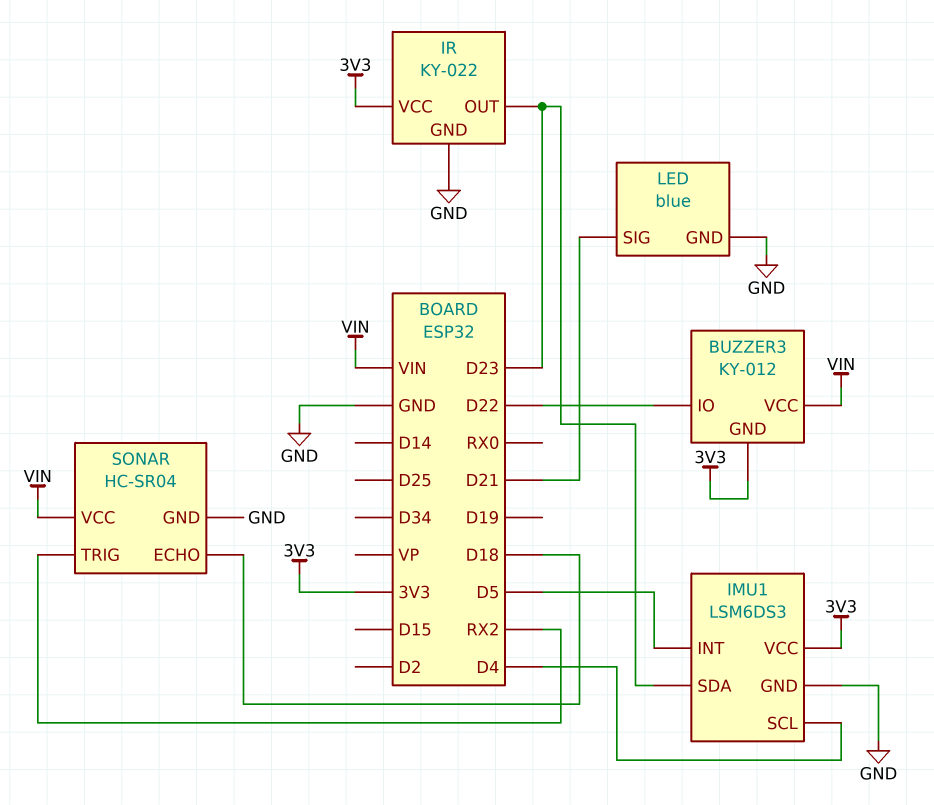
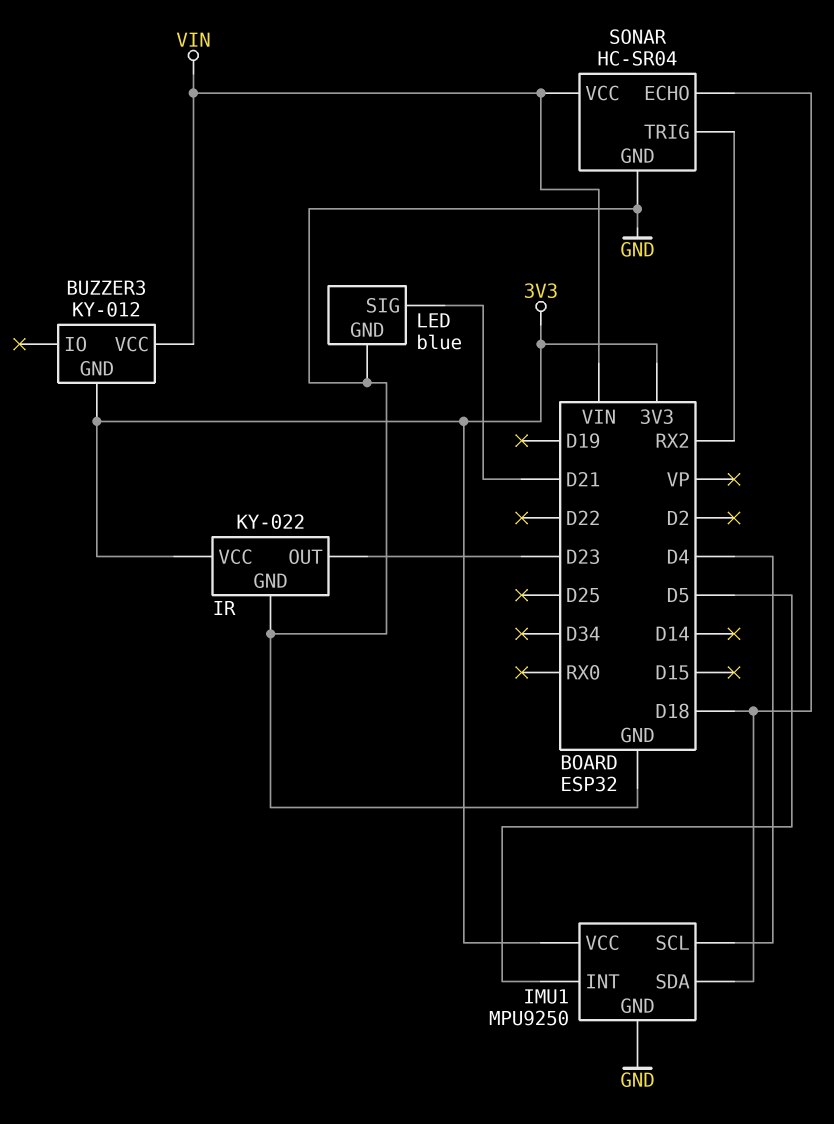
BUZZER3 pin IO: D22 -> none
IMU1: LSM6DS3 -> MPU9250
IMU1 pin SDA: D23 -> D18

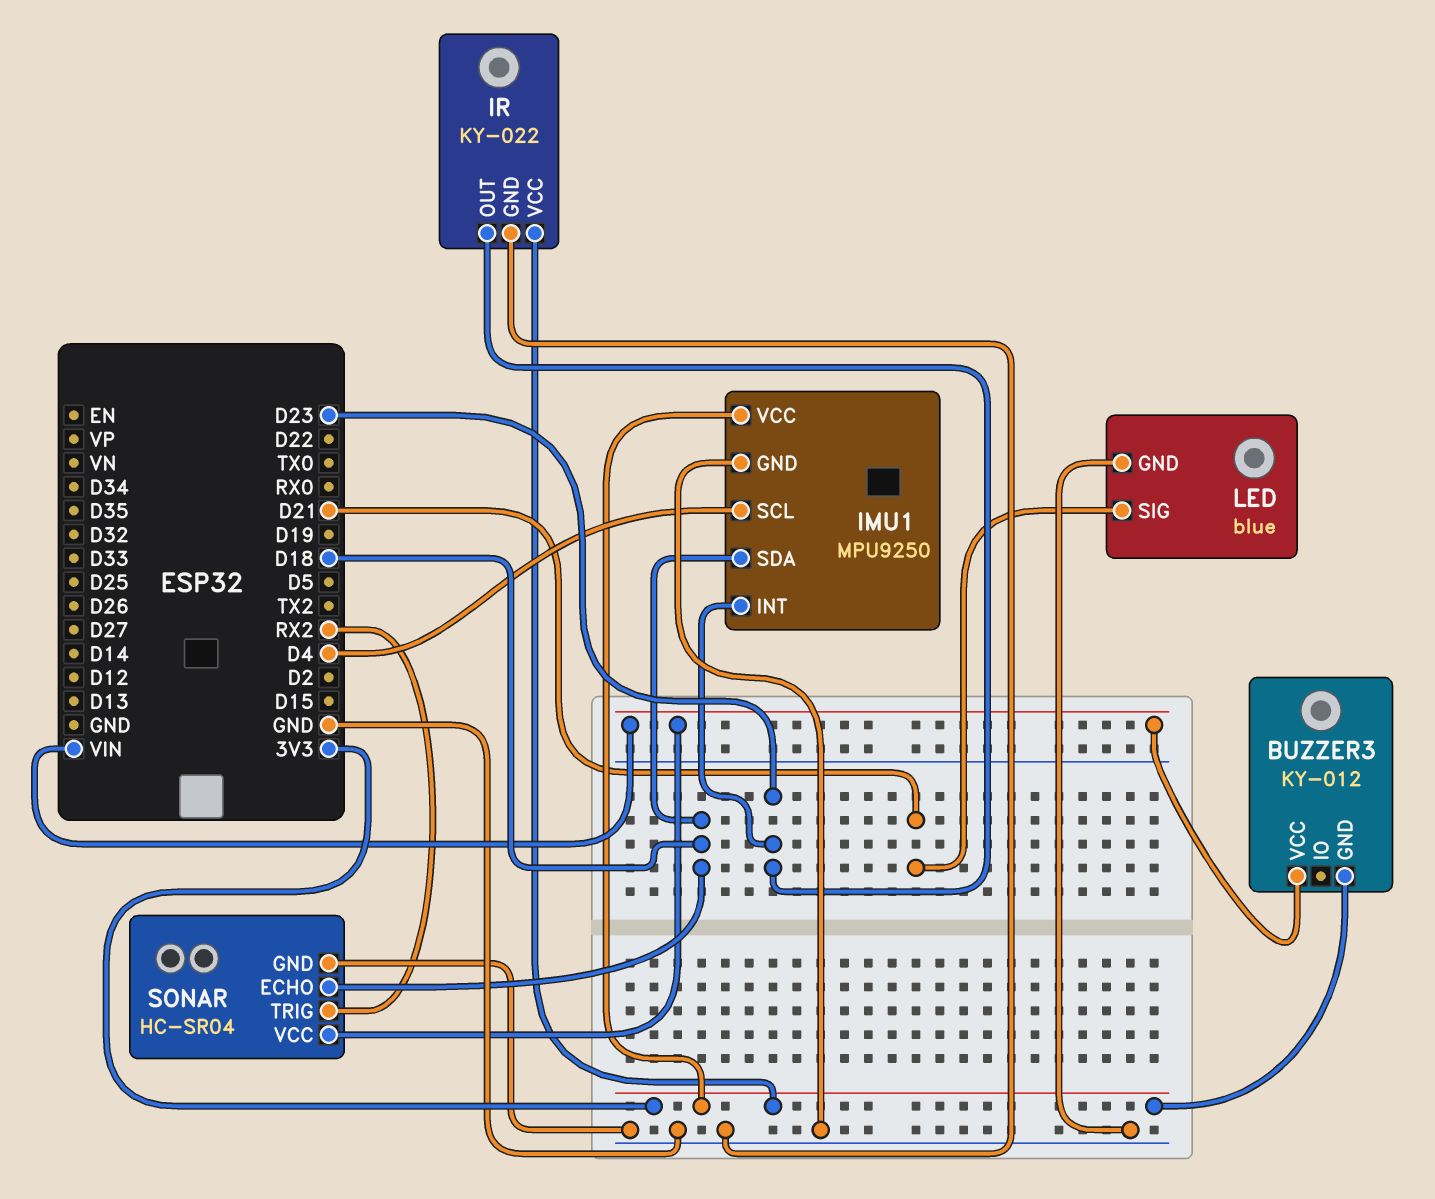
IMU1 pin INT: D5 -> D23

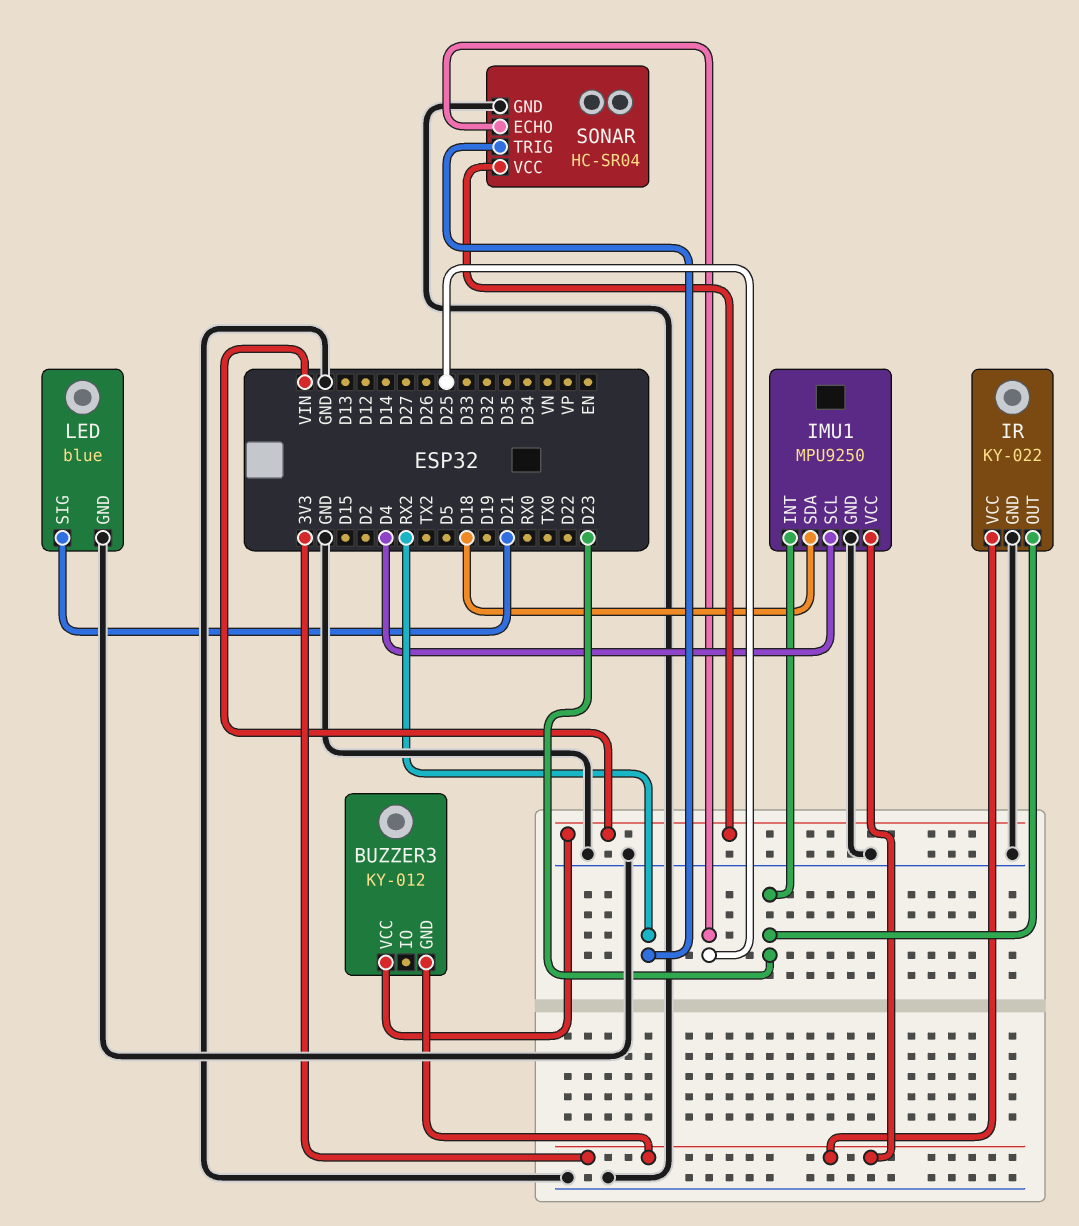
SONAR pin ECHO: D18 -> D25

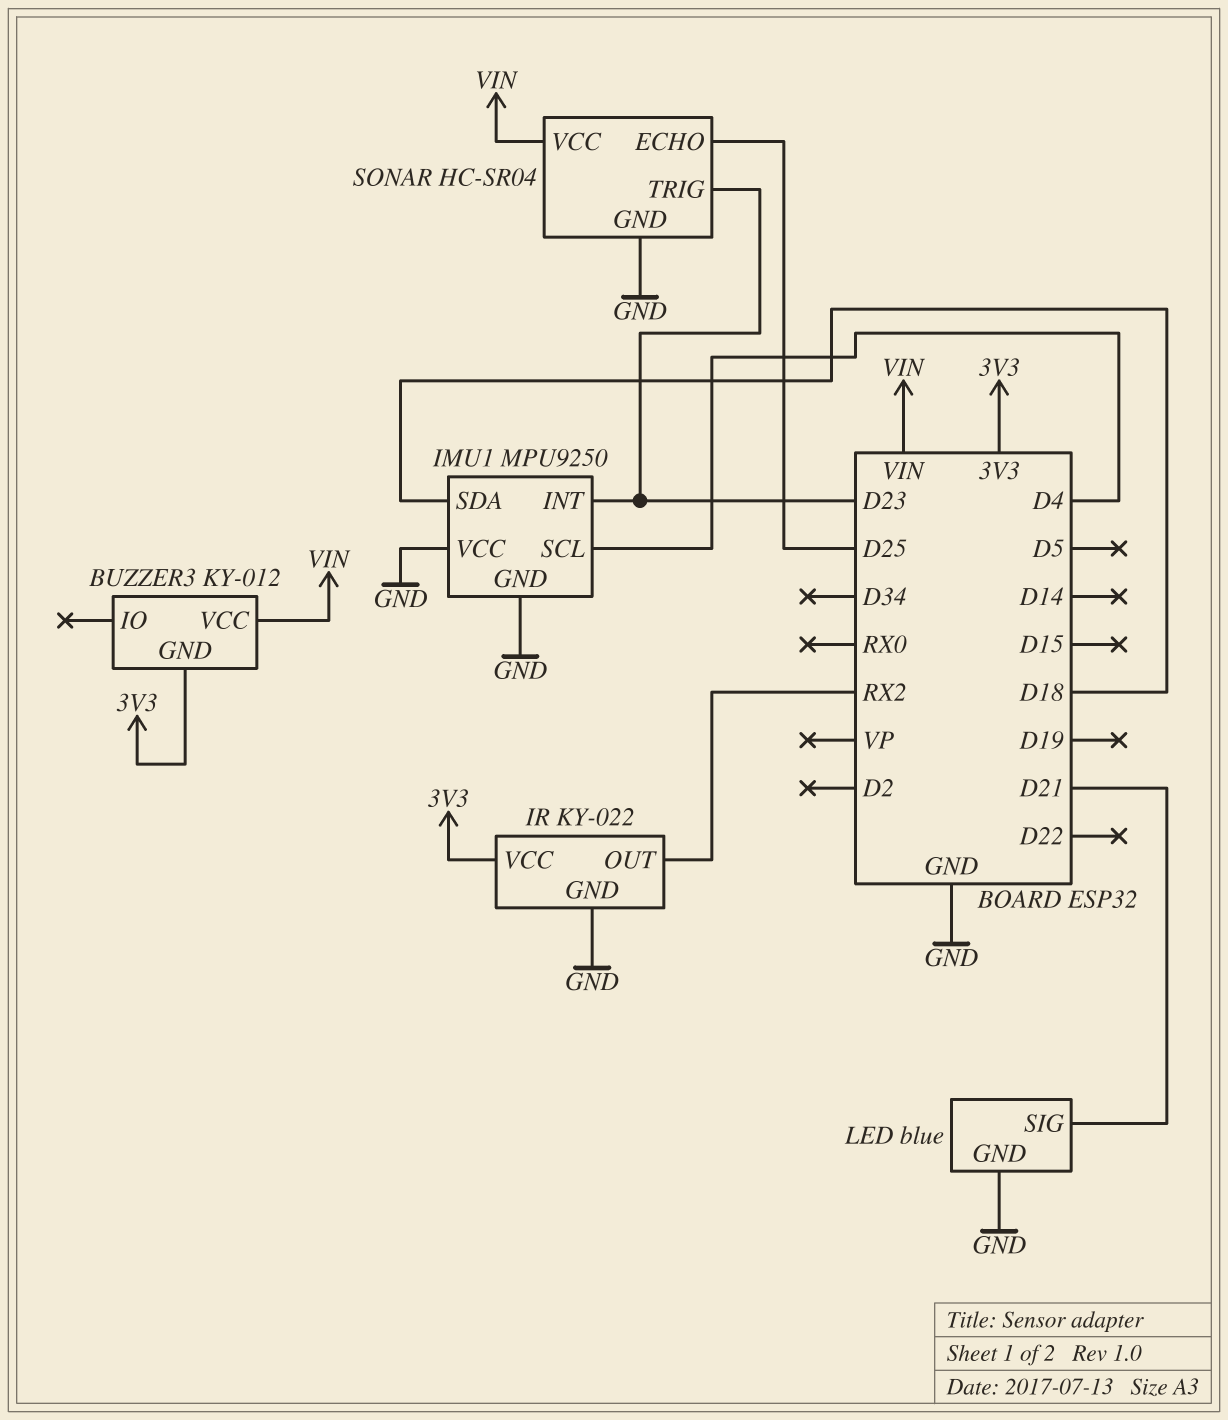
IMU1 pin VCC: 3V3 -> GND
IR pin OUT: D23 -> RX2
SONAR pin TRIG: RX2 -> D23

